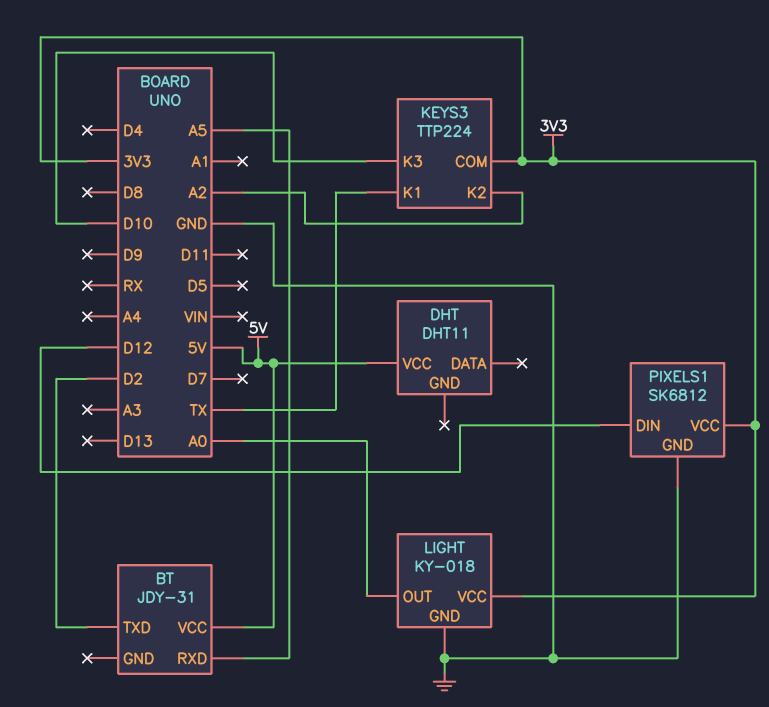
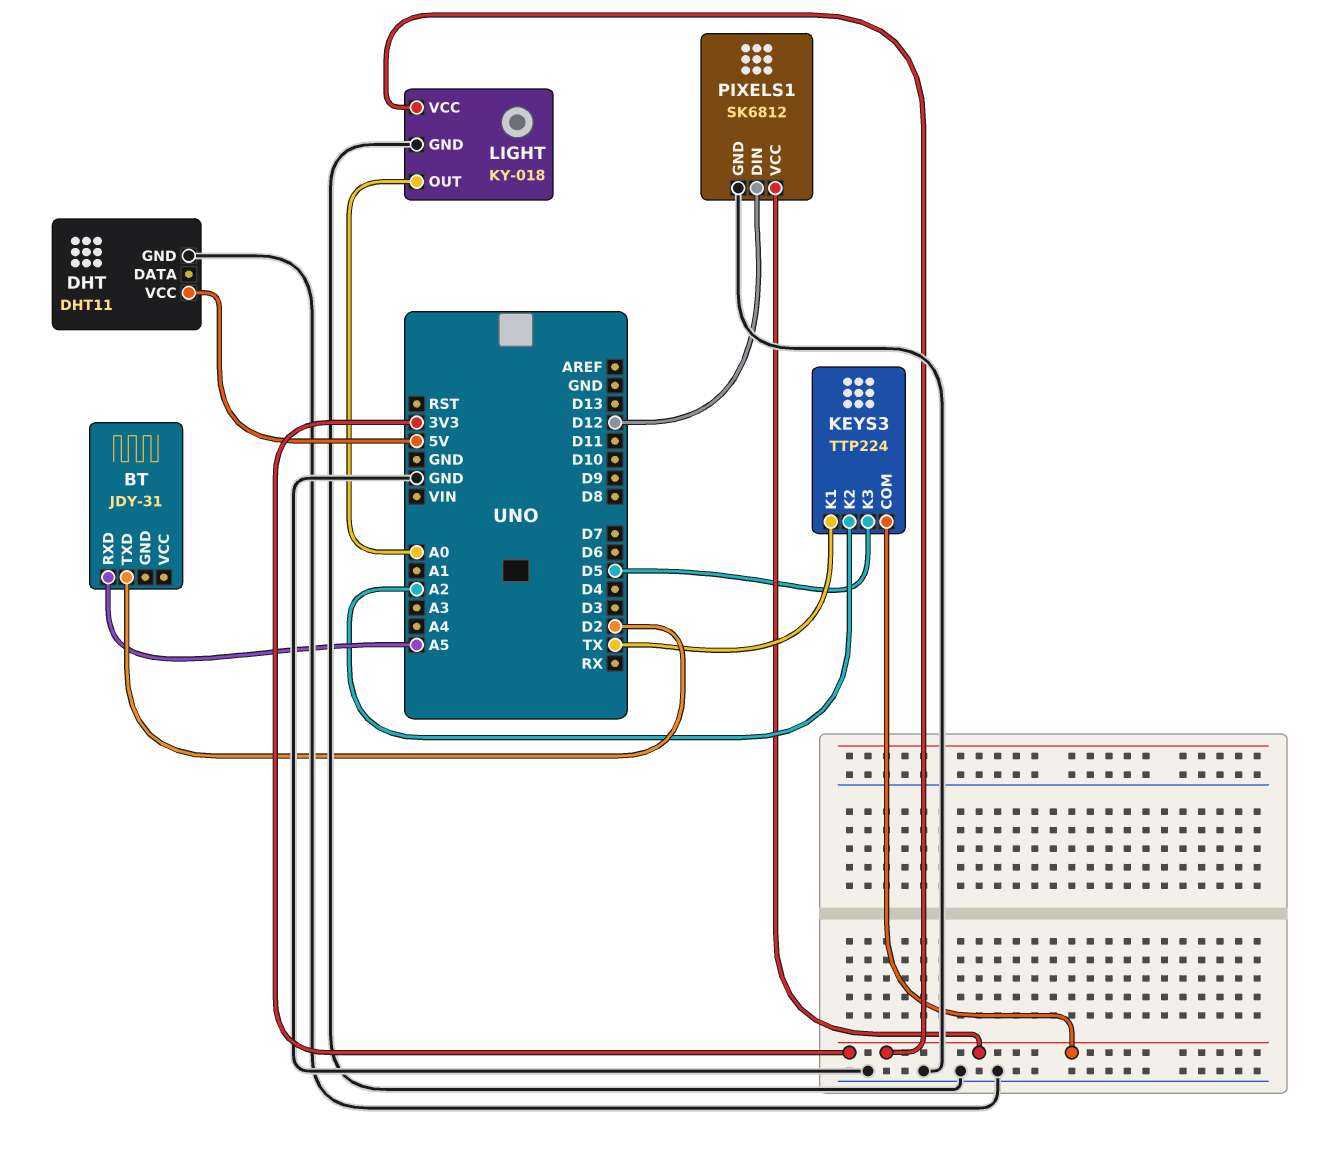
BT pin VCC: 5V -> none
DHT pin GND: none -> GND
KEYS3 pin K3: D10 -> D5

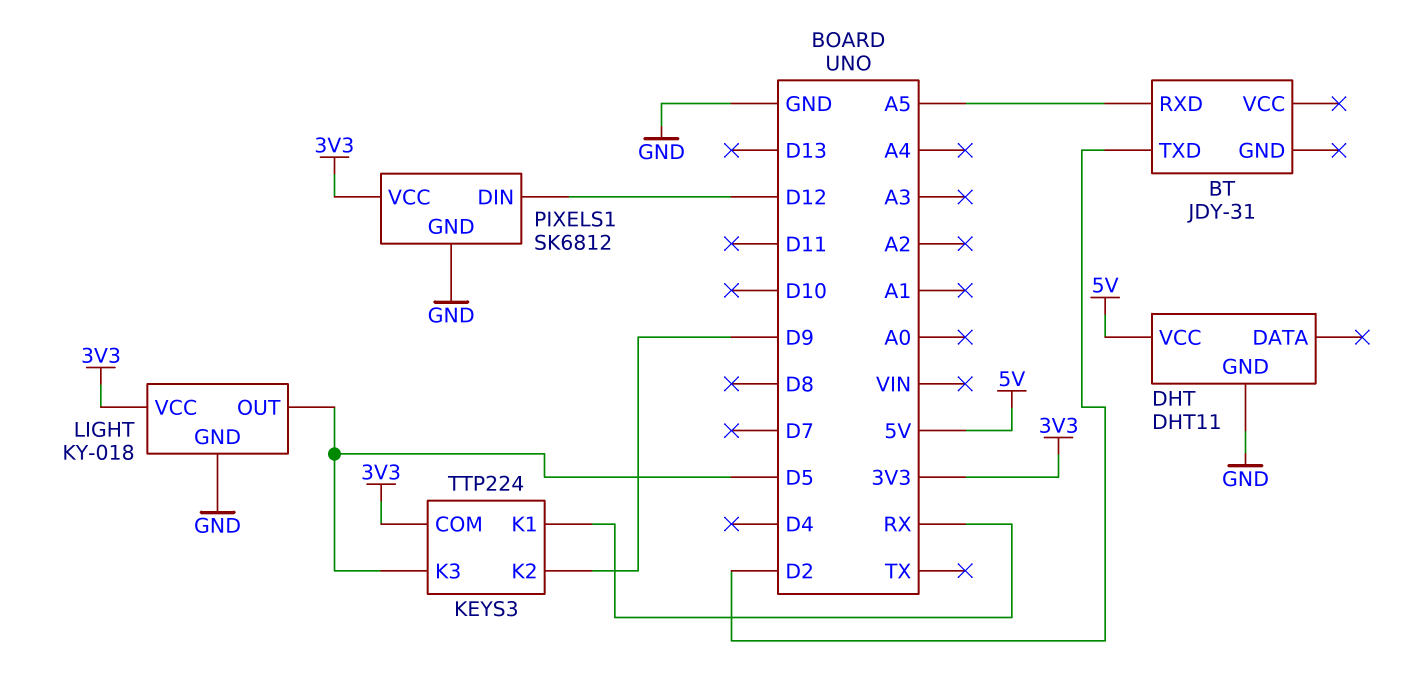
KEYS3 pin K1: TX -> RX
KEYS3 pin K2: A2 -> D9
LIGHT pin OUT: A0 -> D5

